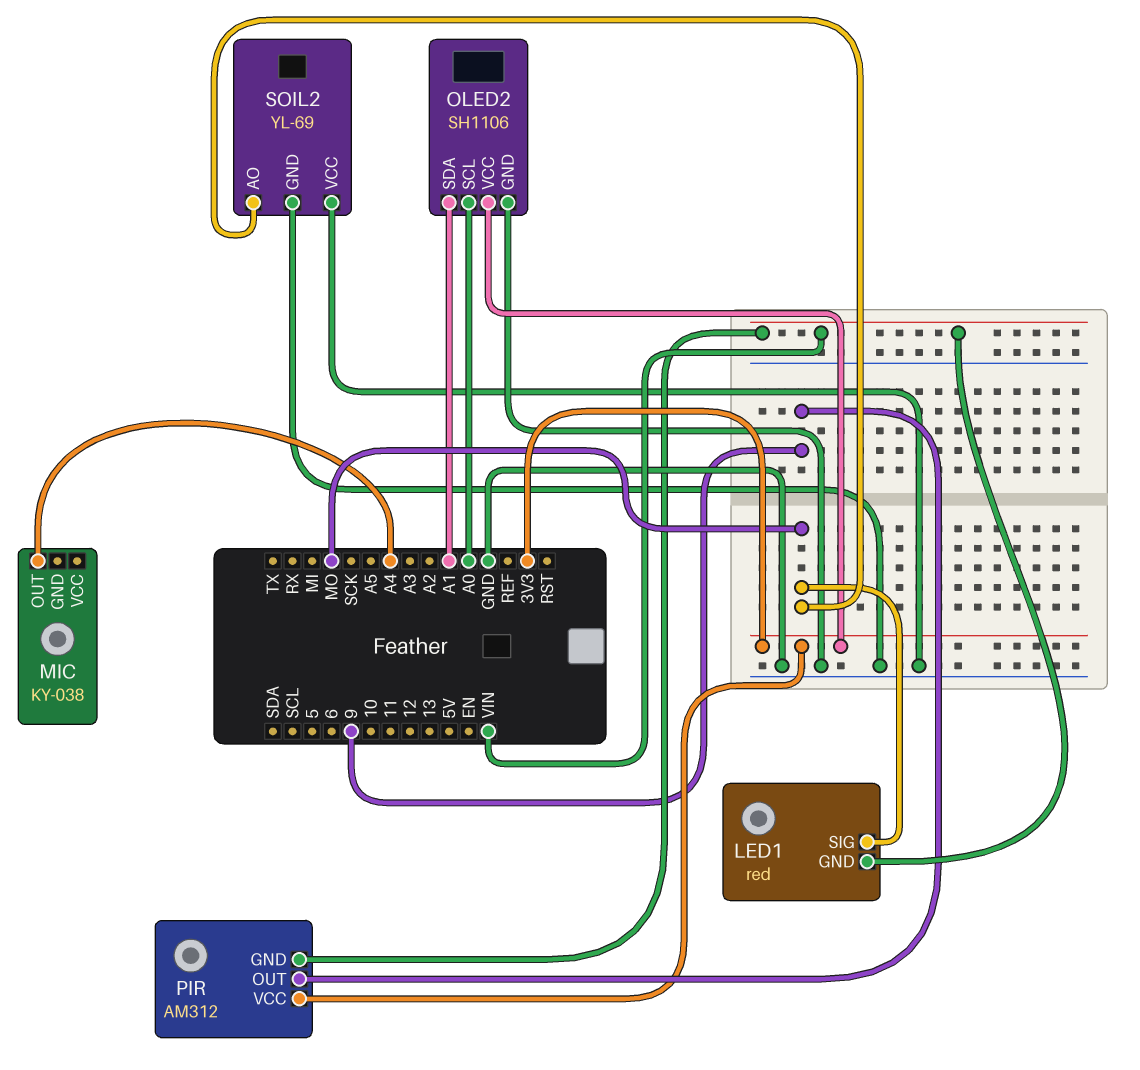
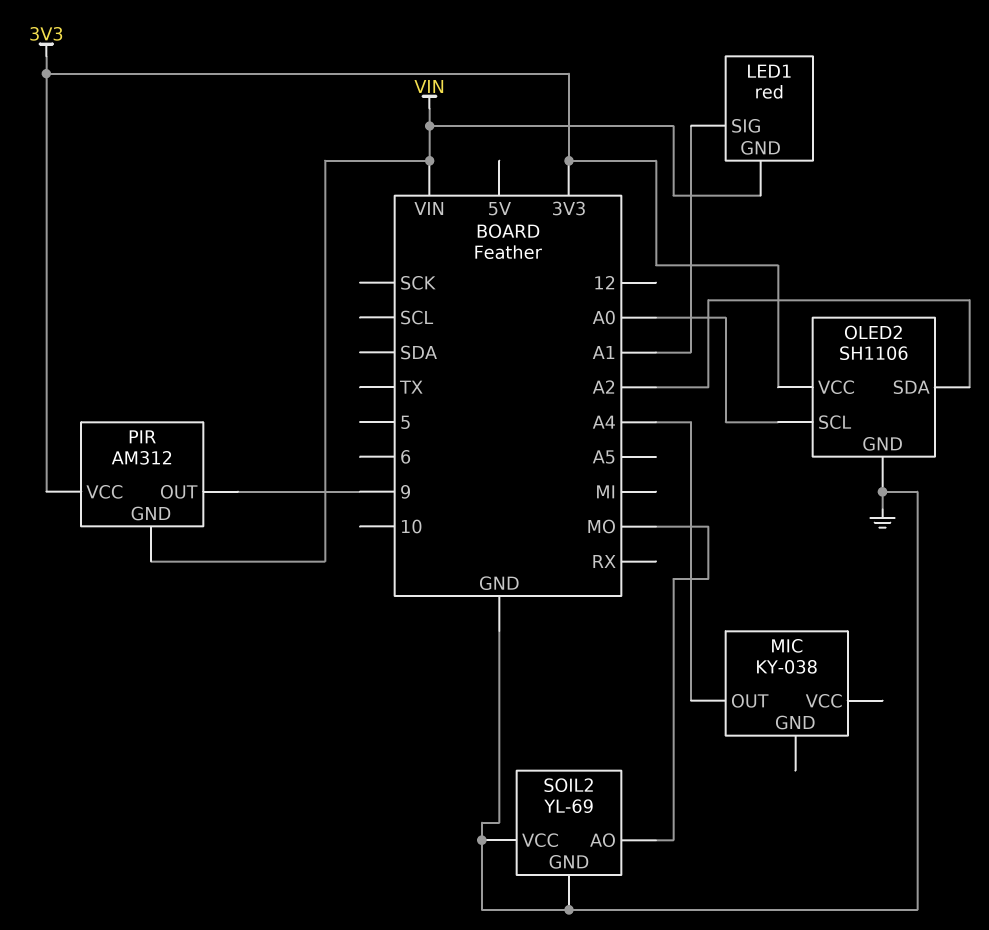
LED1 pin SIG: MO -> A1
OLED2 pin SDA: A1 -> A2

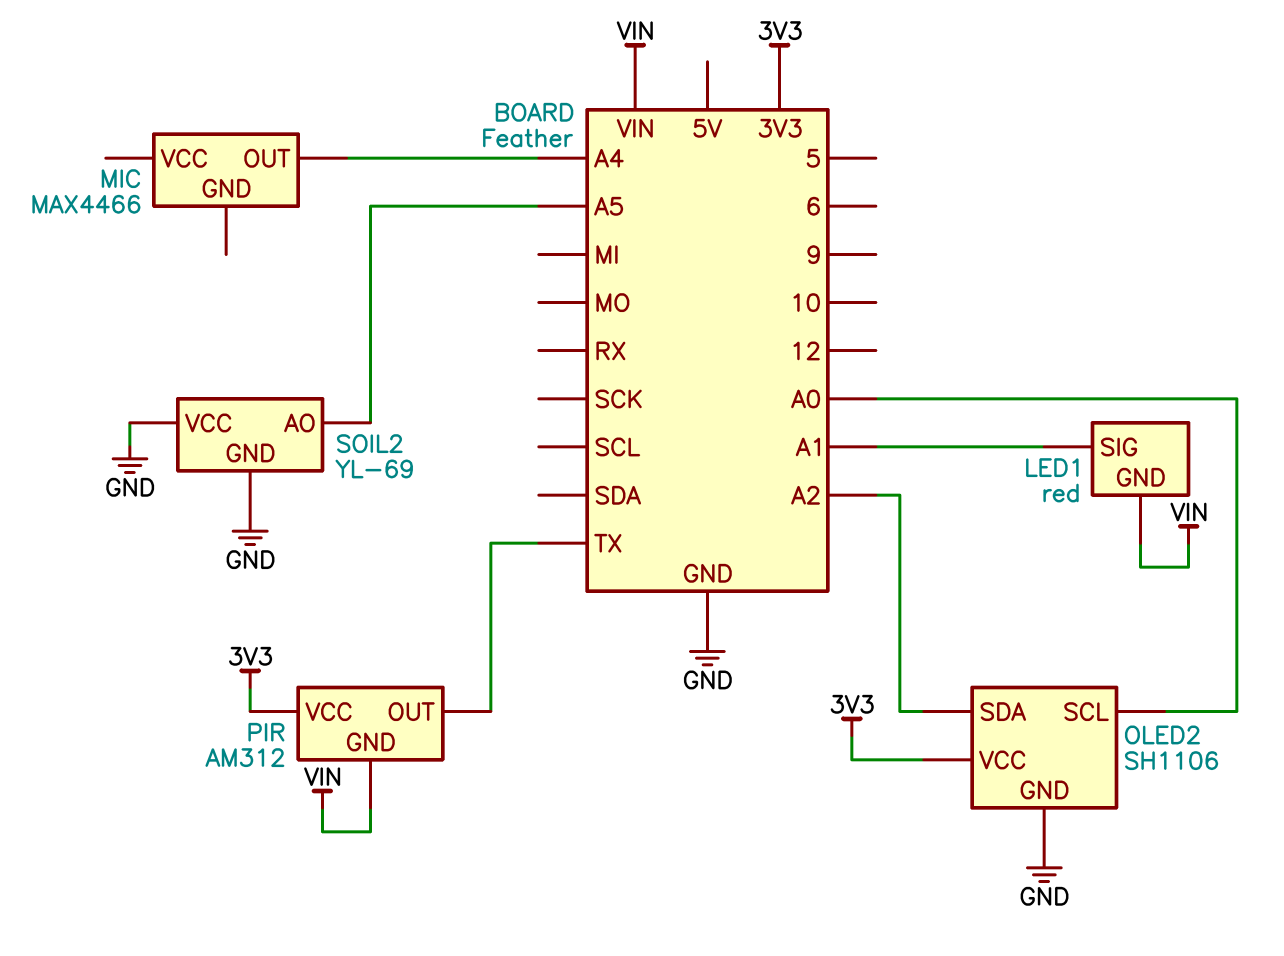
MIC: KY-038 -> MAX4466
PIR pin OUT: 9 -> TX
SOIL2 pin AO: MO -> A5

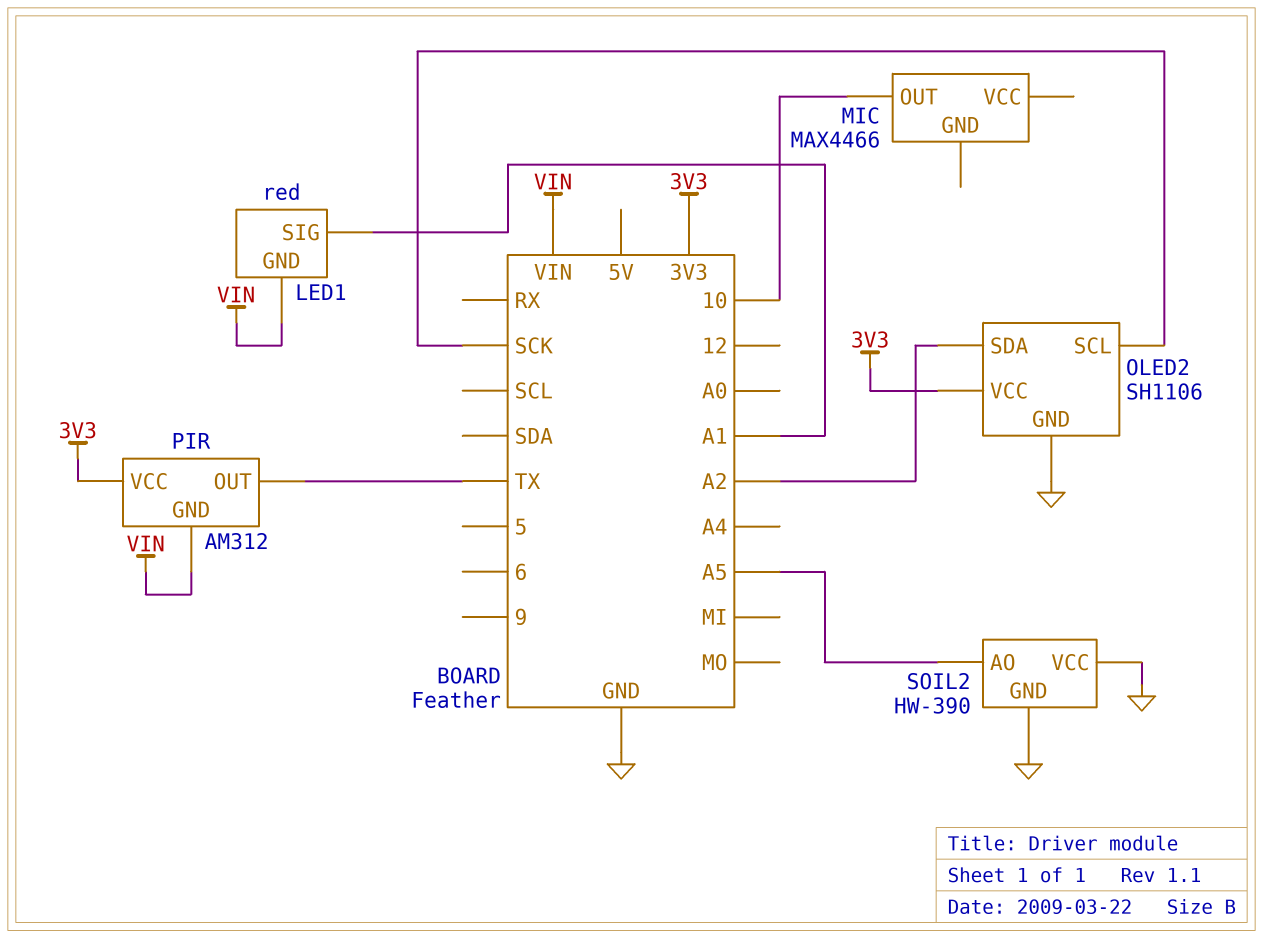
MIC pin OUT: A4 -> 10
OLED2 pin SCL: A0 -> SCK
SOIL2: YL-69 -> HW-390

